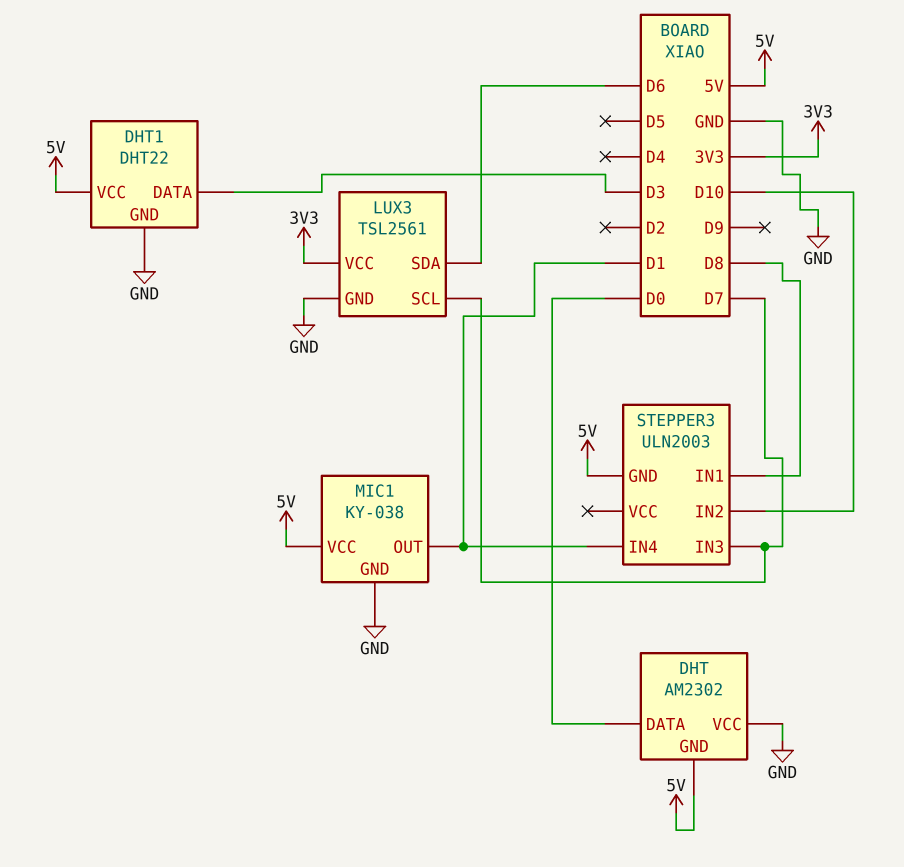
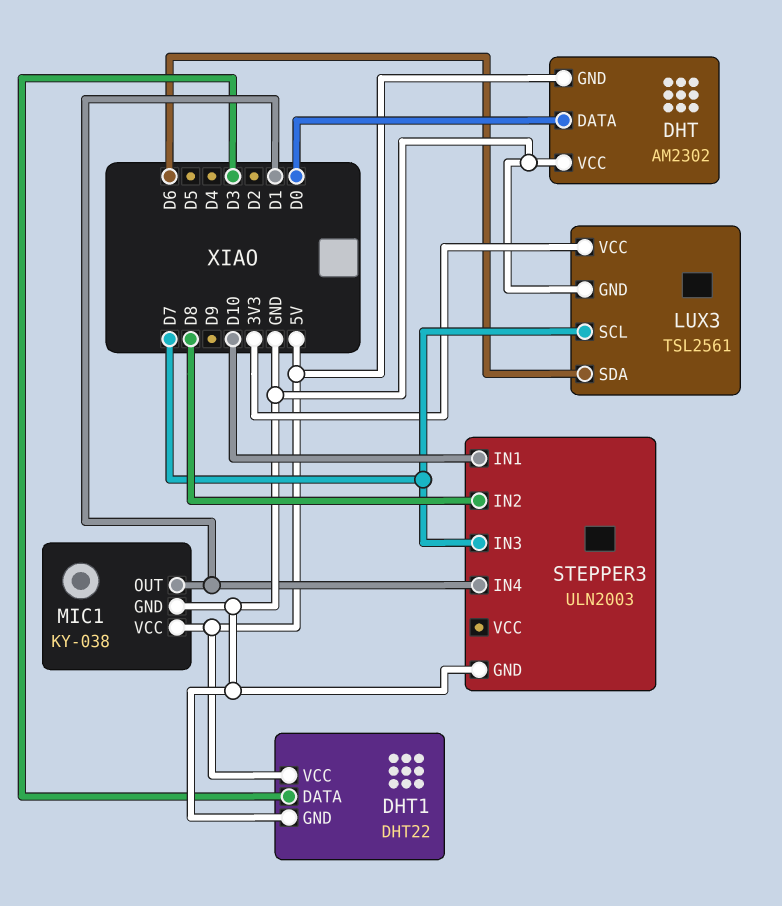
STEPPER3 pin GND: 5V -> GND
STEPPER3 pin IN1: D8 -> D10
STEPPER3 pin IN2: D10 -> D8

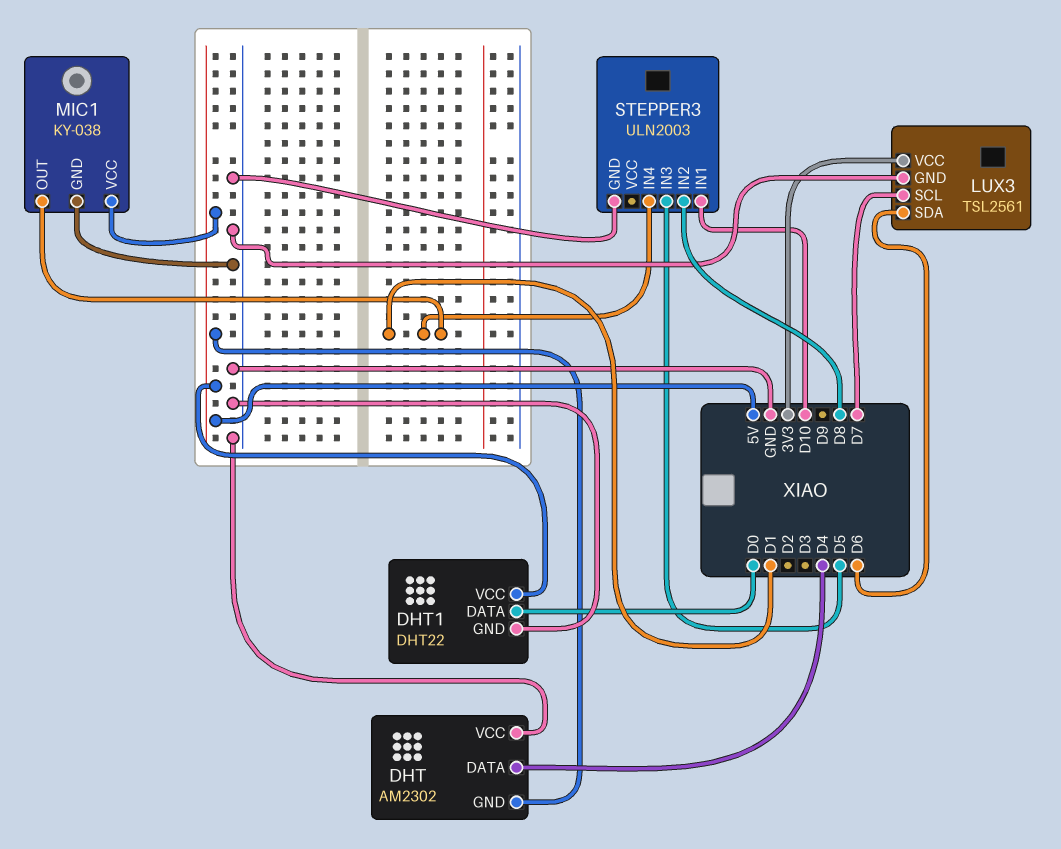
DHT pin DATA: D0 -> D4
DHT1 pin DATA: D3 -> D0
STEPPER3 pin IN3: D7 -> D5

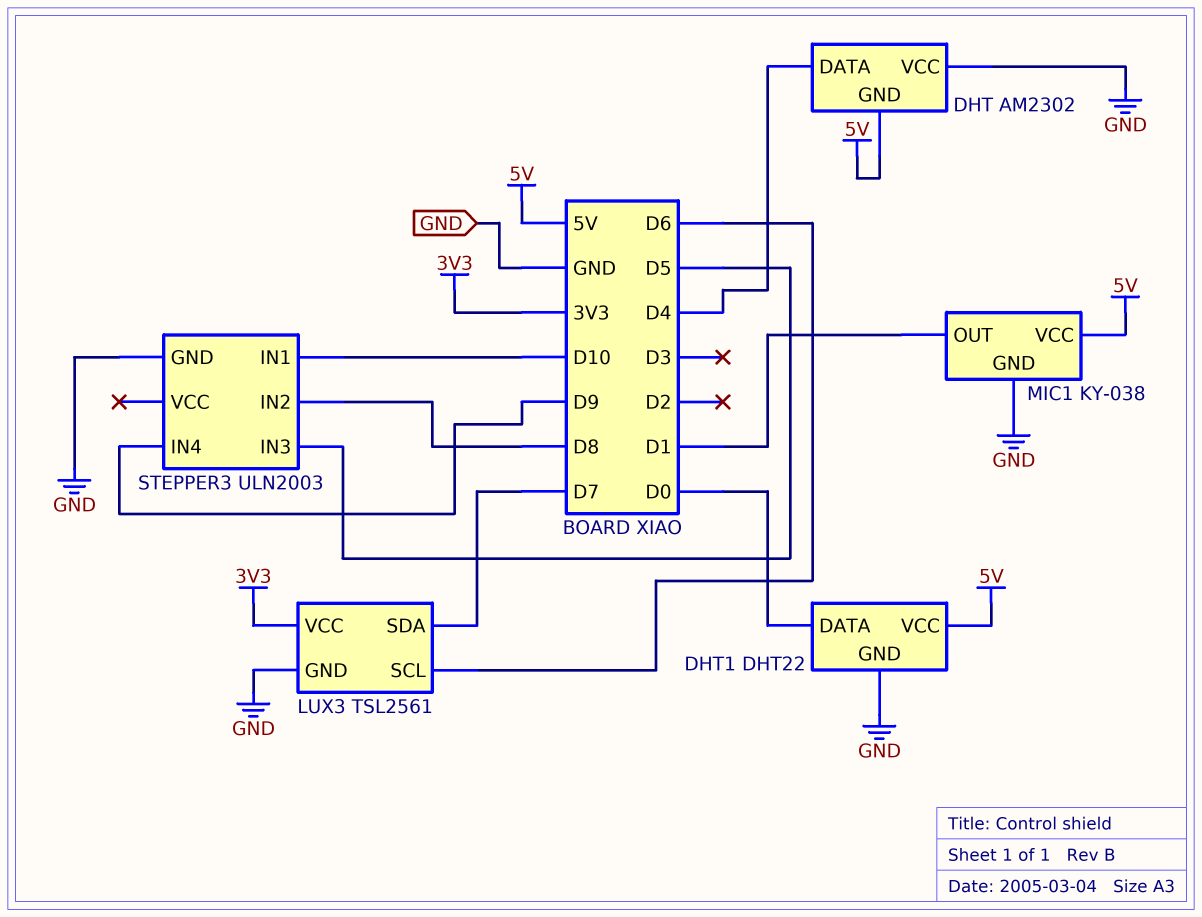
LUX3 pin SCL: D7 -> D6
LUX3 pin SDA: D6 -> D7
STEPPER3 pin IN4: D1 -> D9

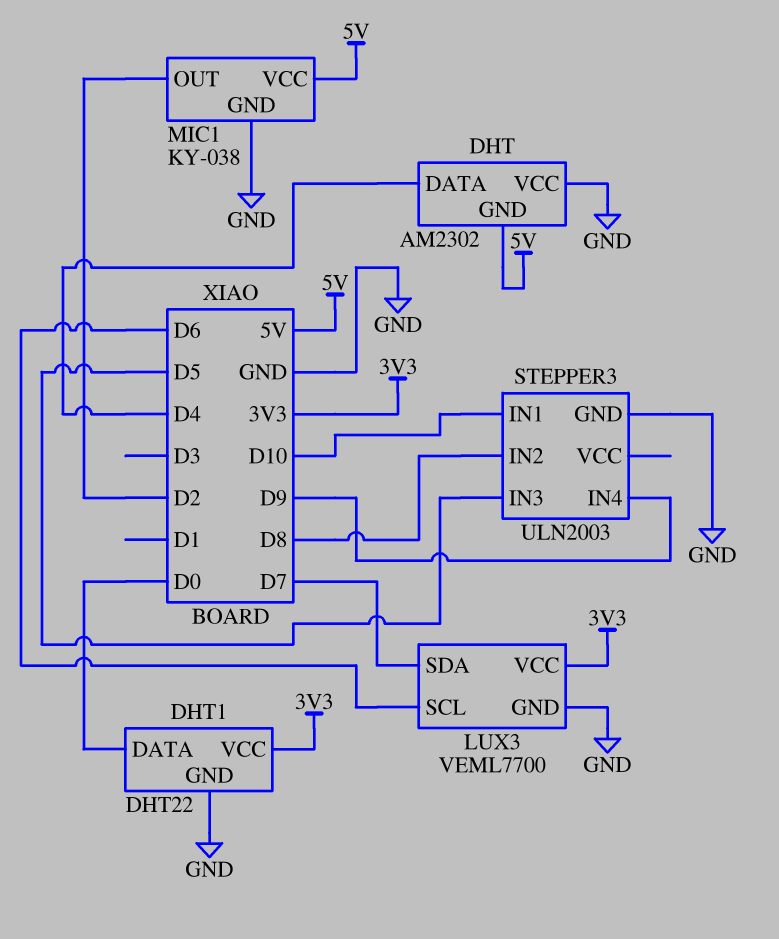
DHT1 pin VCC: 5V -> 3V3
LUX3: TSL2561 -> VEML7700
MIC1 pin OUT: D1 -> D2

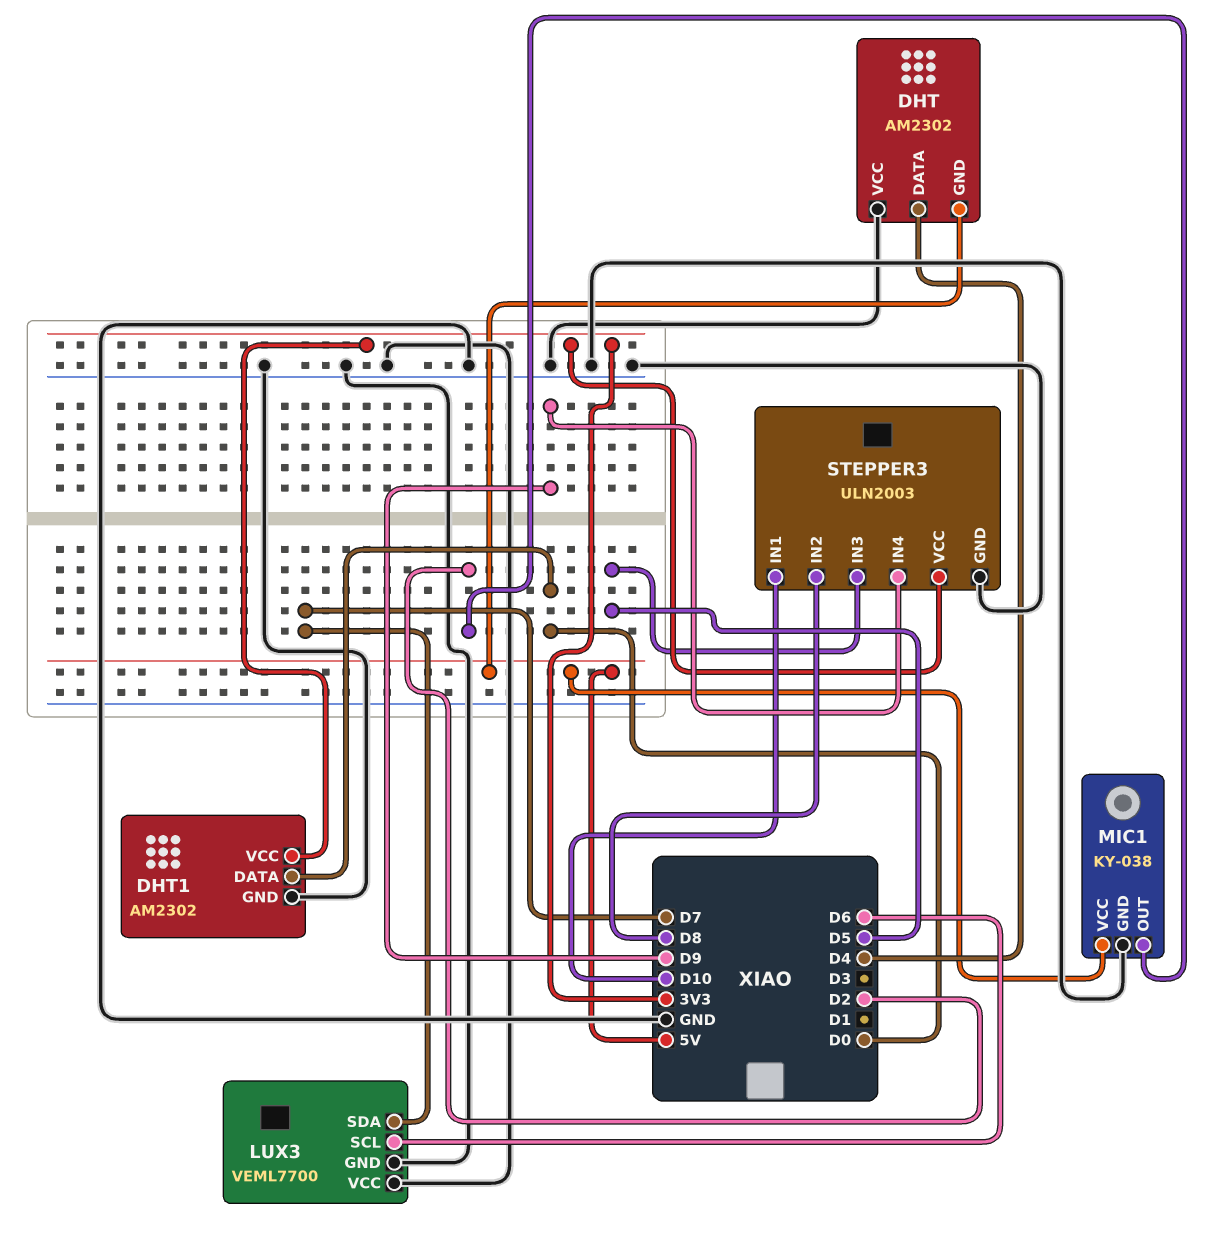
DHT1: DHT22 -> AM2302
LUX3 pin VCC: 3V3 -> GND
STEPPER3 pin VCC: none -> 3V3

